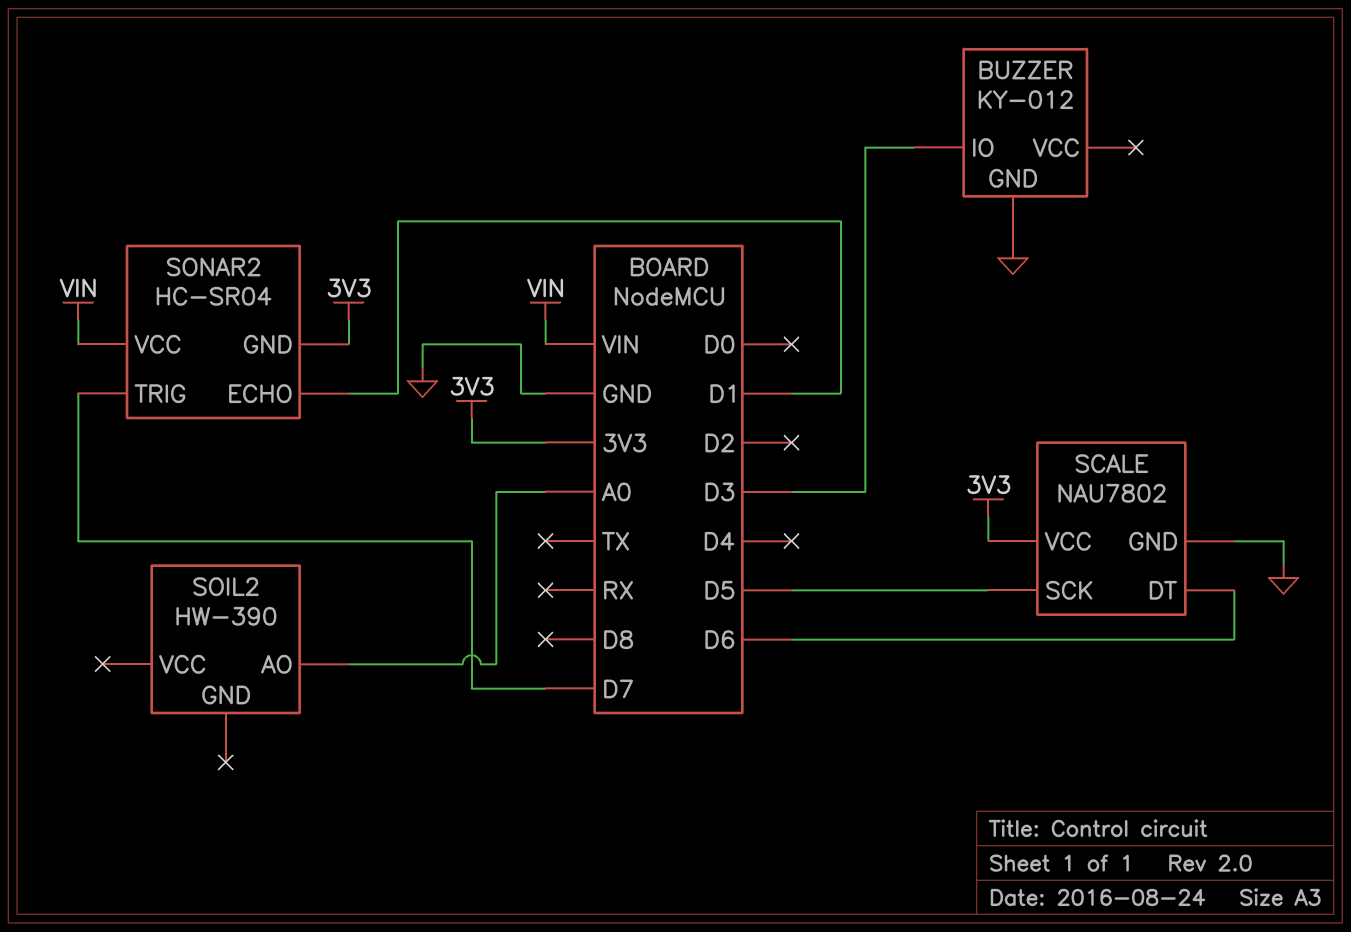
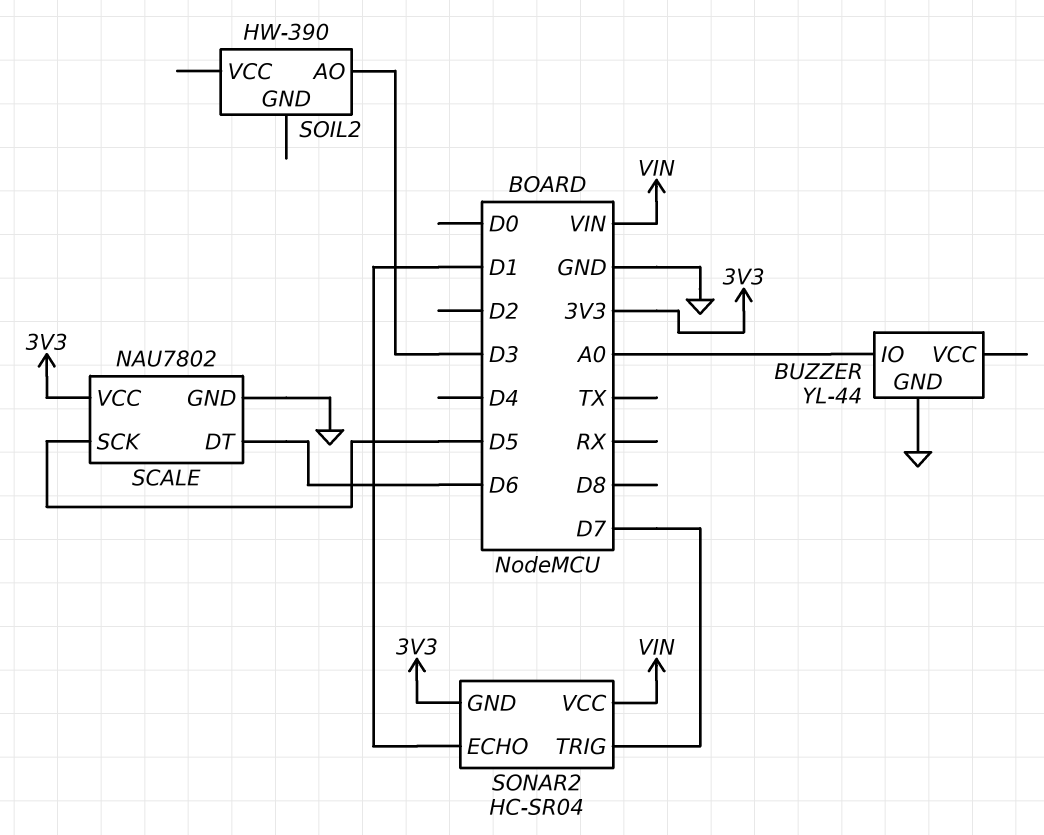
BUZZER: KY-012 -> YL-44
BUZZER pin IO: D3 -> A0
SOIL2 pin AO: A0 -> D3

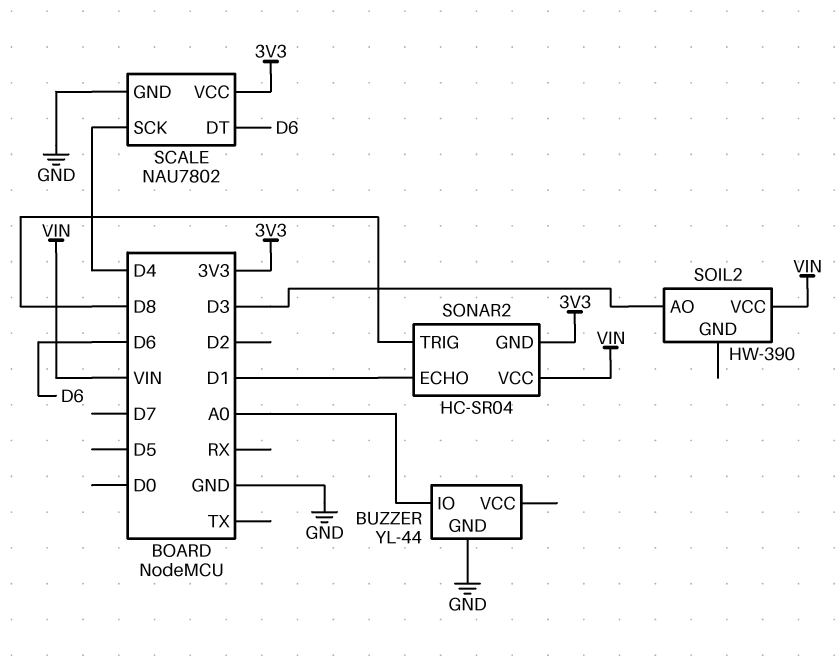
SCALE pin SCK: D5 -> D4
SOIL2 pin VCC: none -> VIN
SONAR2 pin TRIG: D7 -> D8

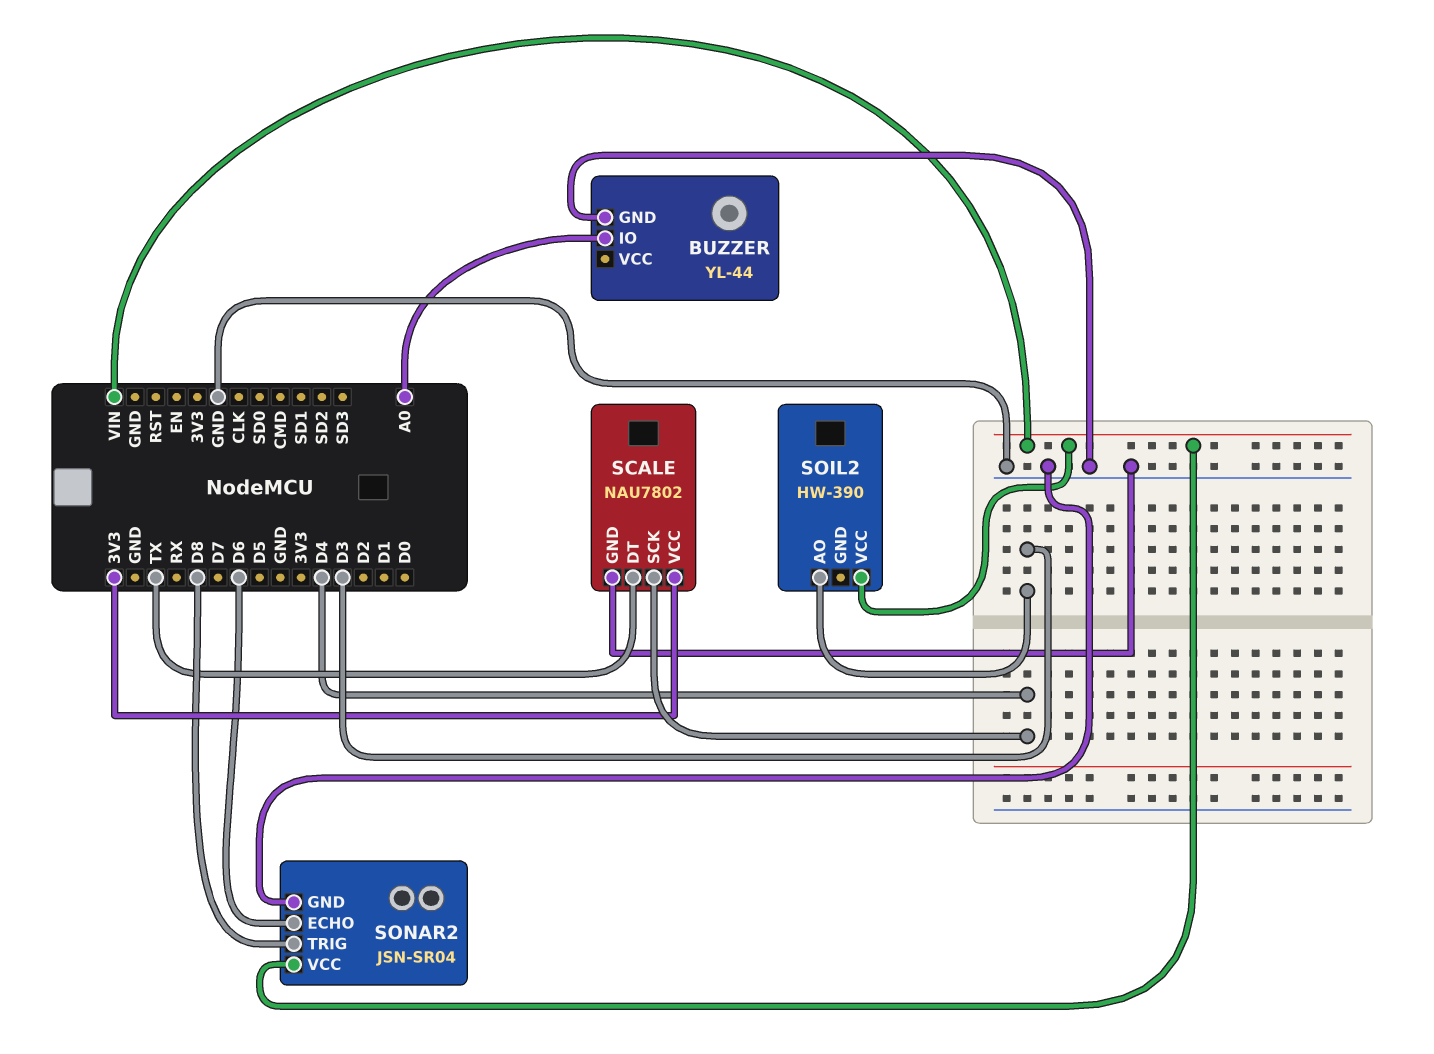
SCALE pin DT: D6 -> TX
SONAR2: HC-SR04 -> JSN-SR04
SONAR2 pin ECHO: D1 -> D6
SONAR2 pin GND: 3V3 -> GND

